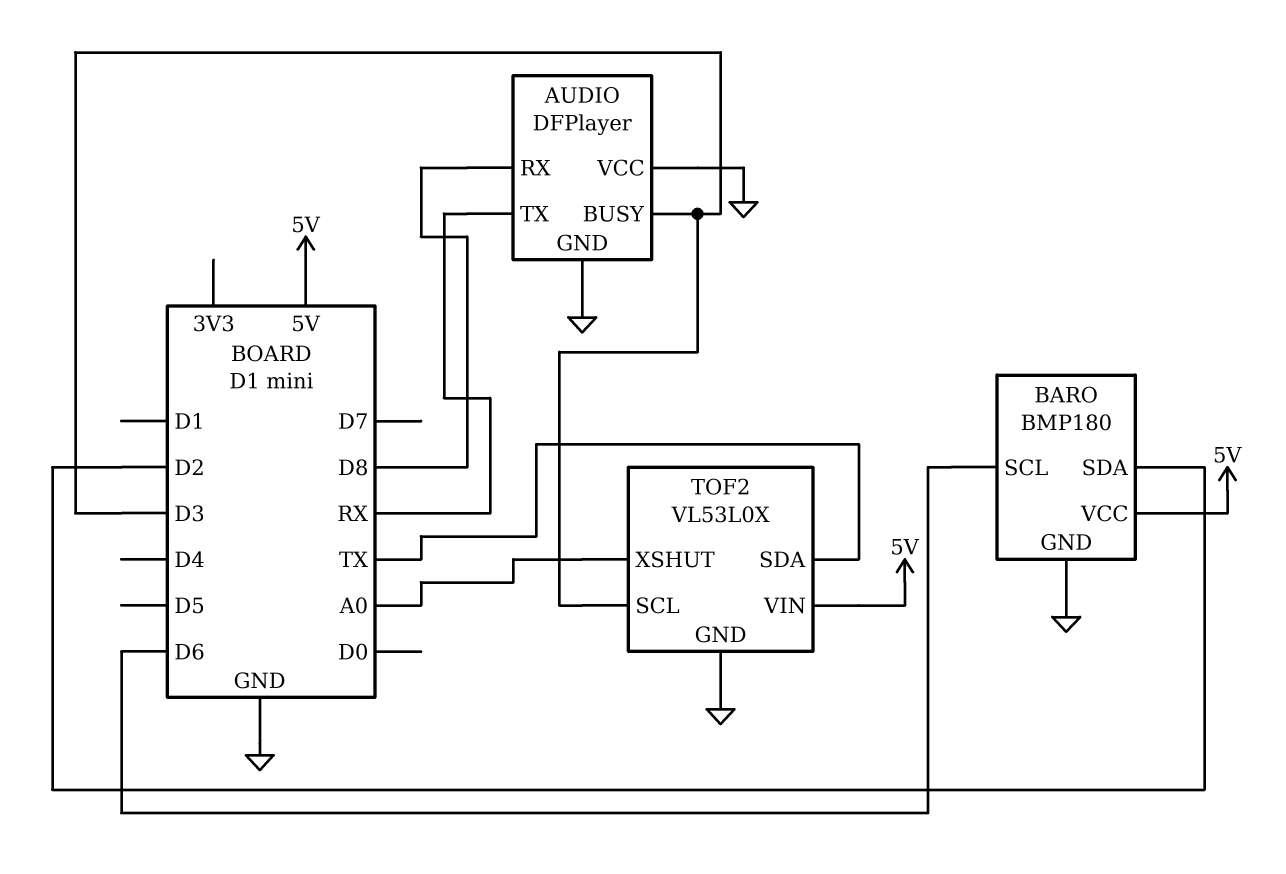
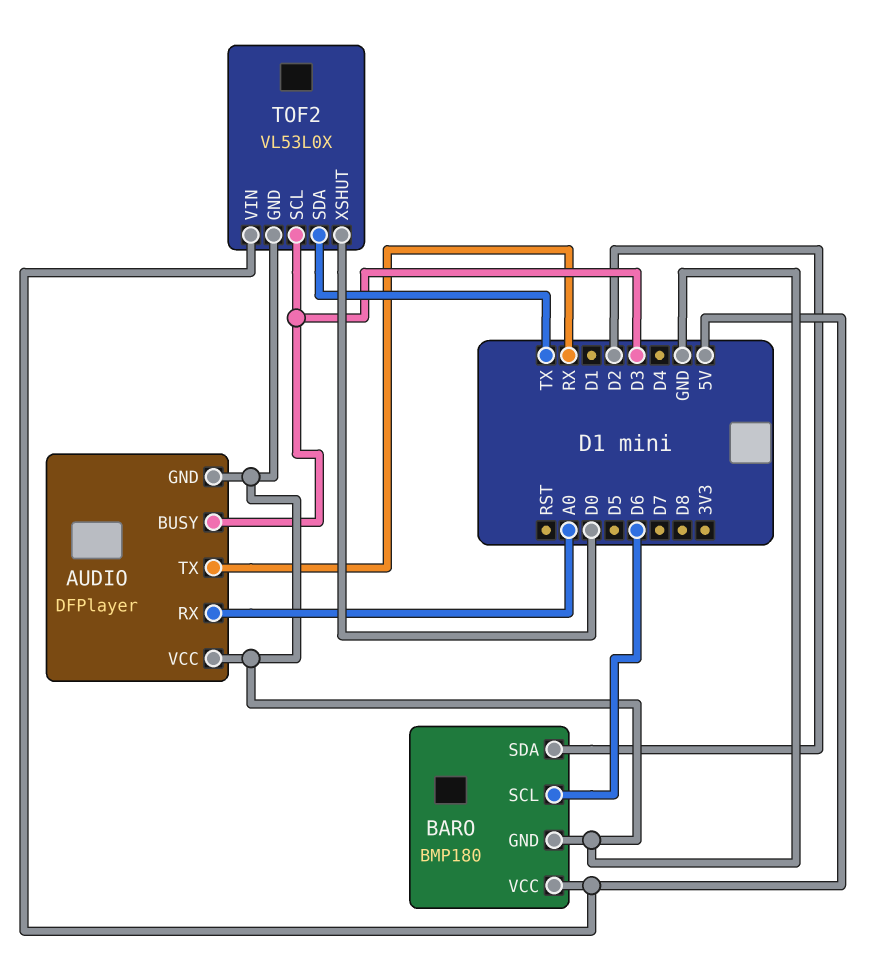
AUDIO pin RX: D8 -> A0
TOF2 pin XSHUT: A0 -> D0

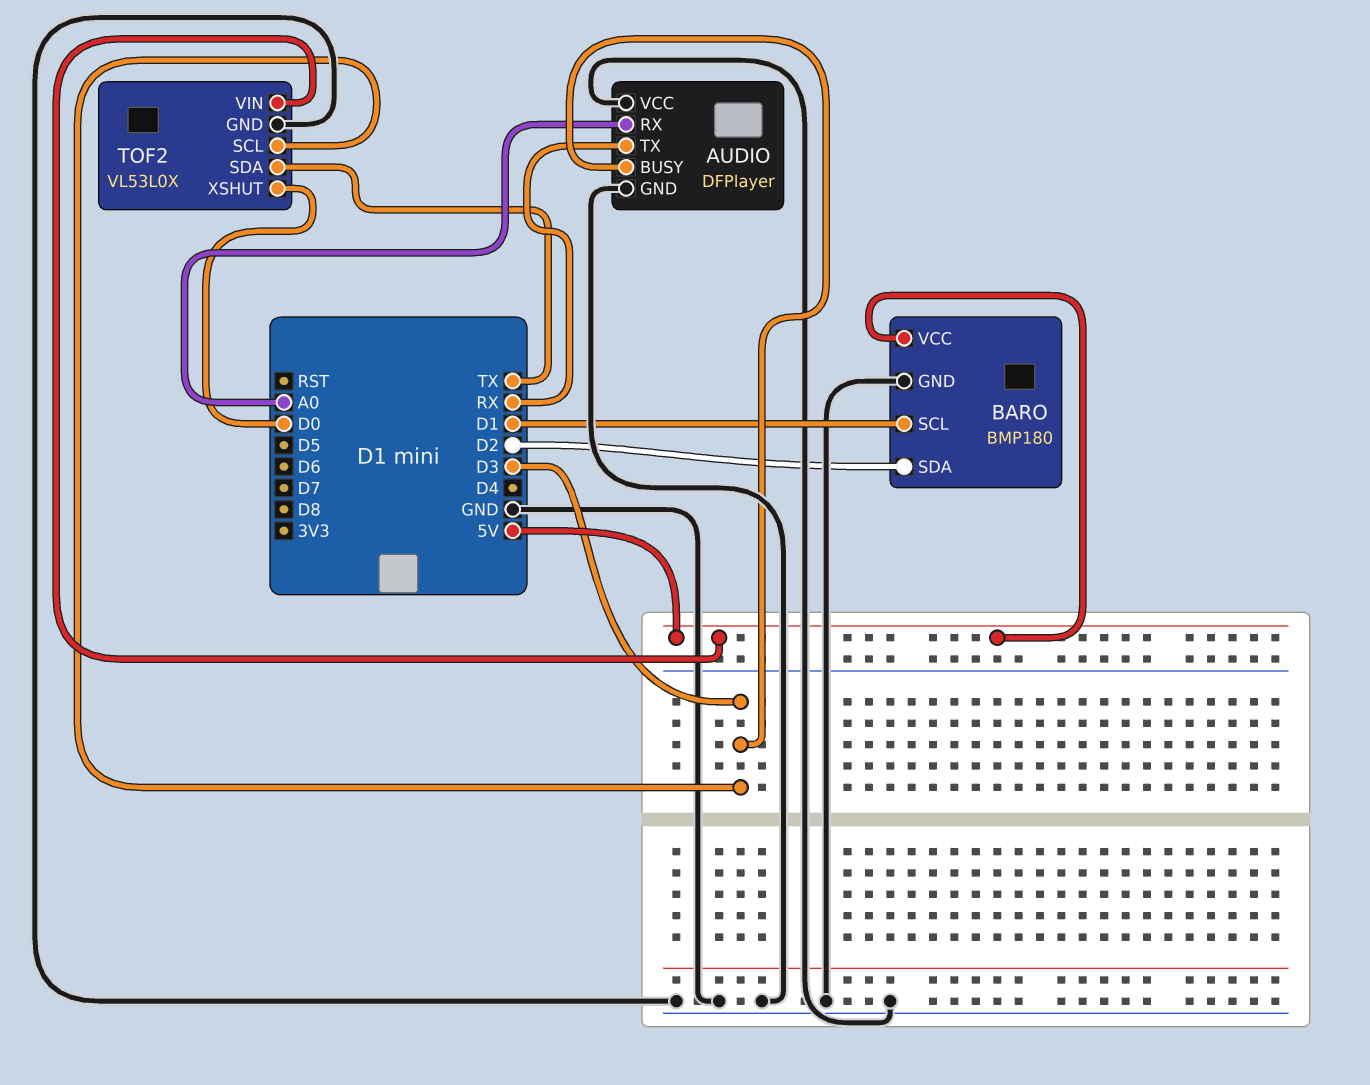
BARO pin SCL: D6 -> D1

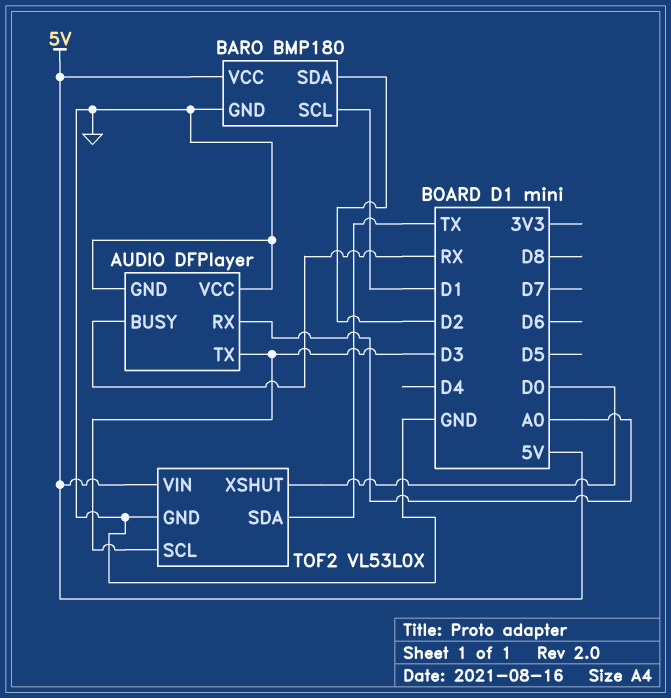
AUDIO pin BUSY: D3 -> RX
AUDIO pin TX: RX -> D3

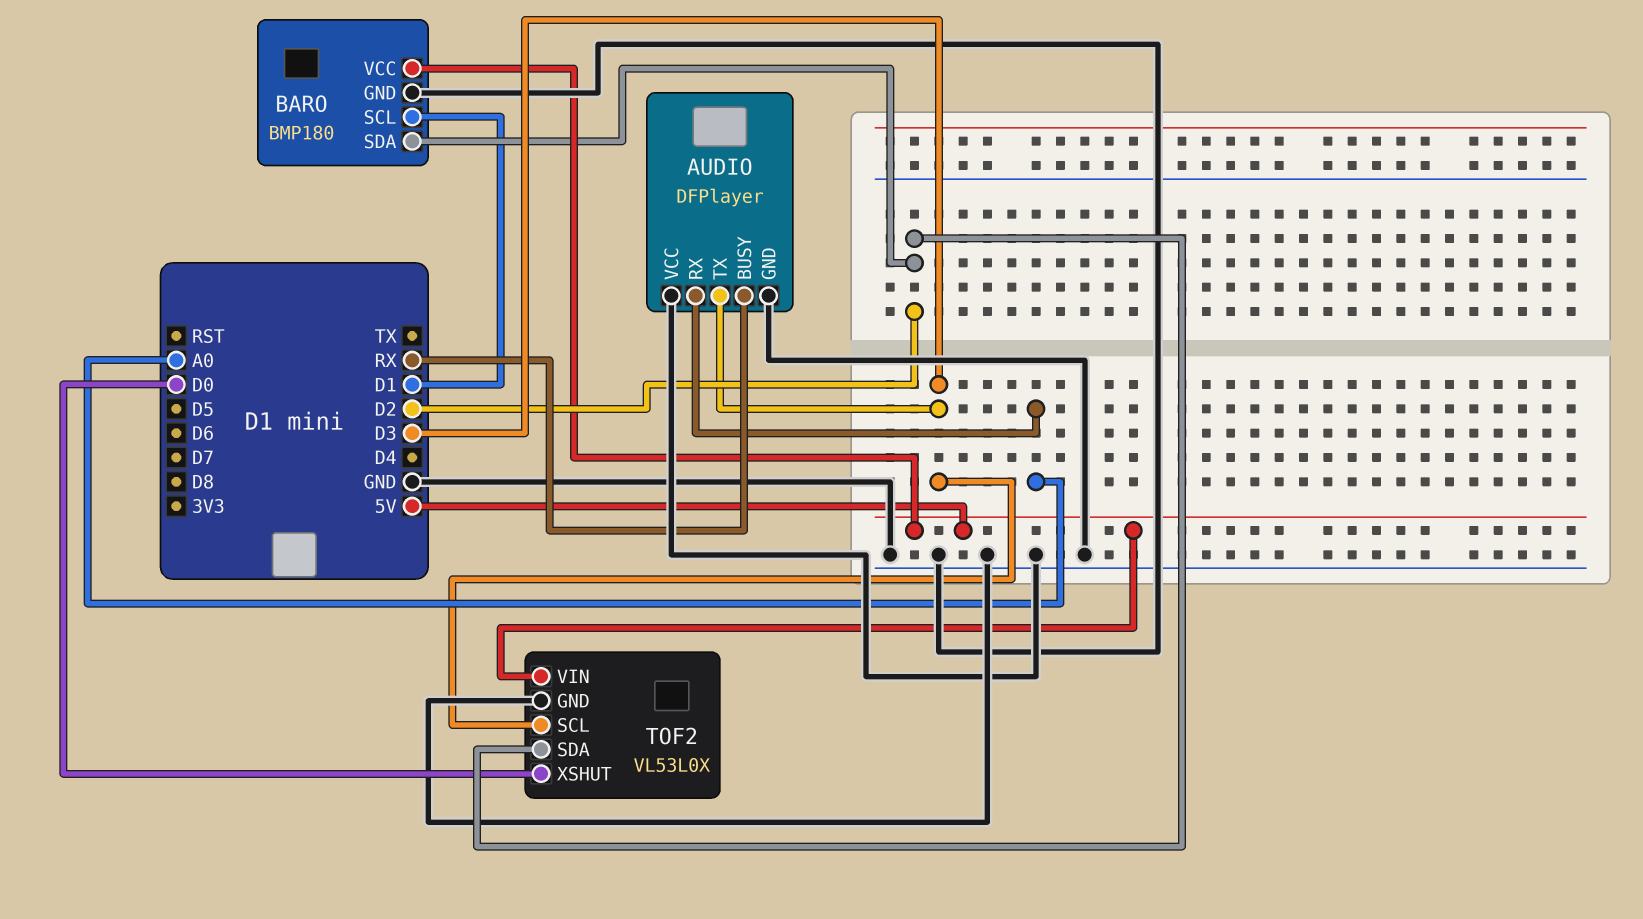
TOF2 pin SDA: TX -> D2

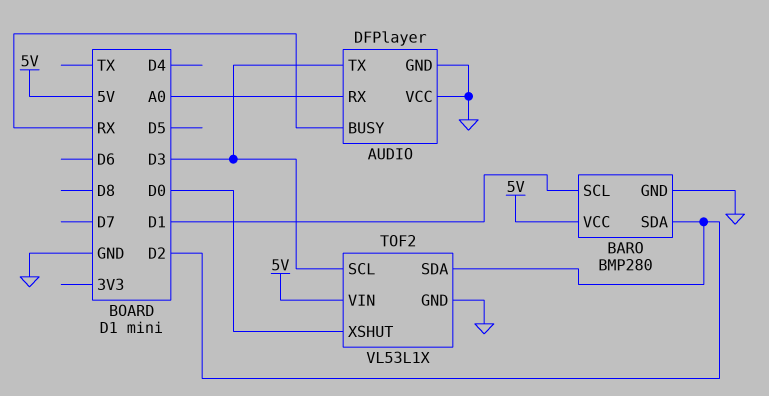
BARO: BMP180 -> BMP280
TOF2: VL53L0X -> VL53L1X

